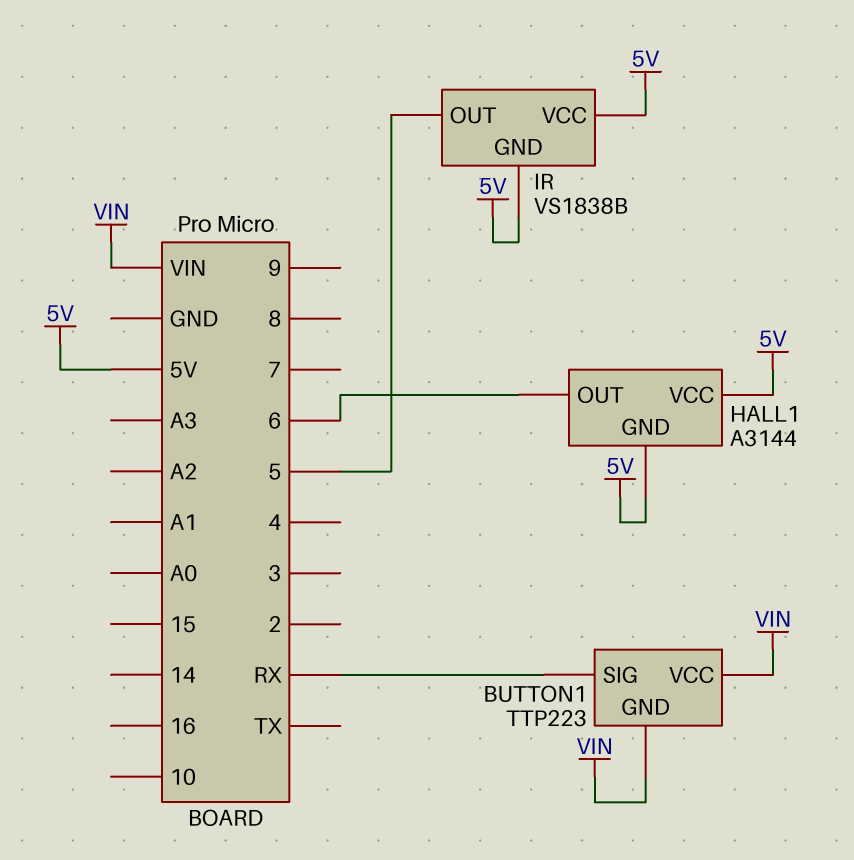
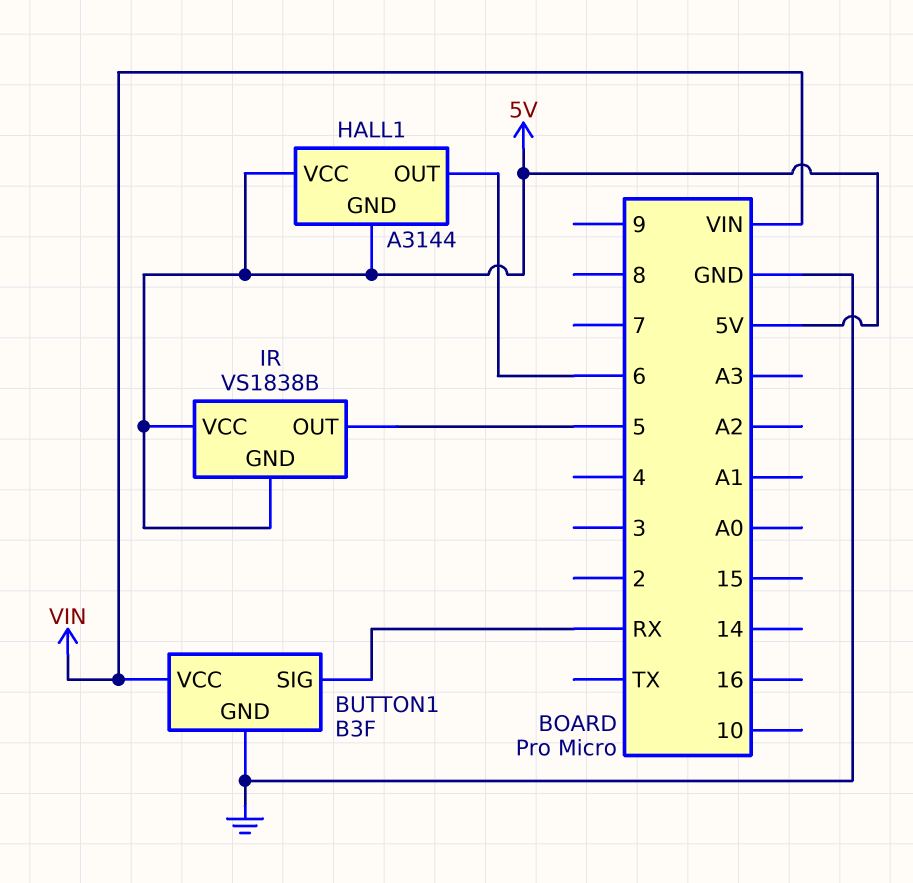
BUTTON1: TTP223 -> B3F
BUTTON1 pin GND: VIN -> GND

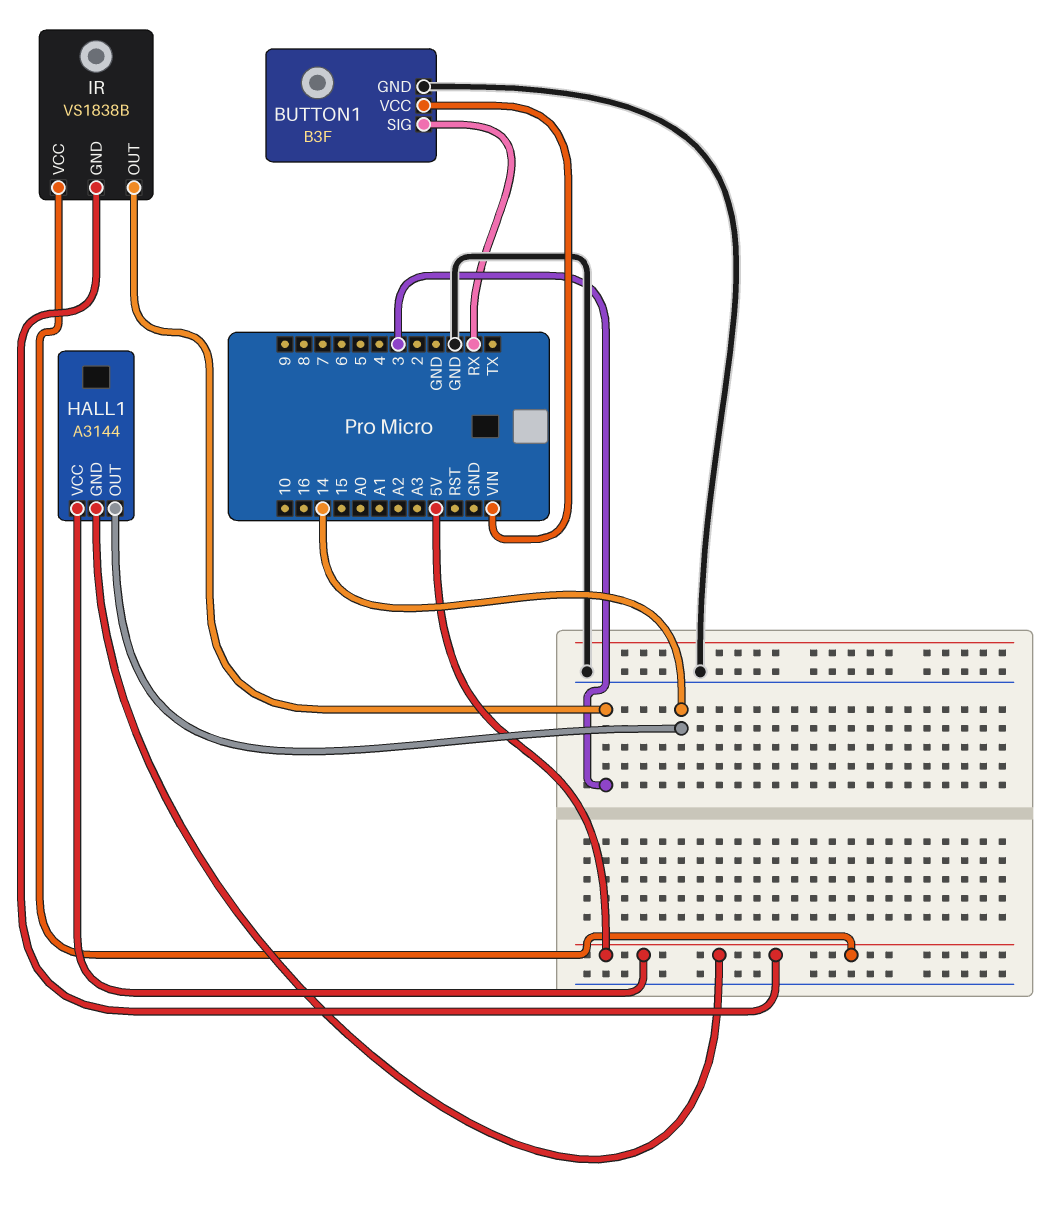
HALL1 pin OUT: 6 -> 14
IR pin OUT: 5 -> 3

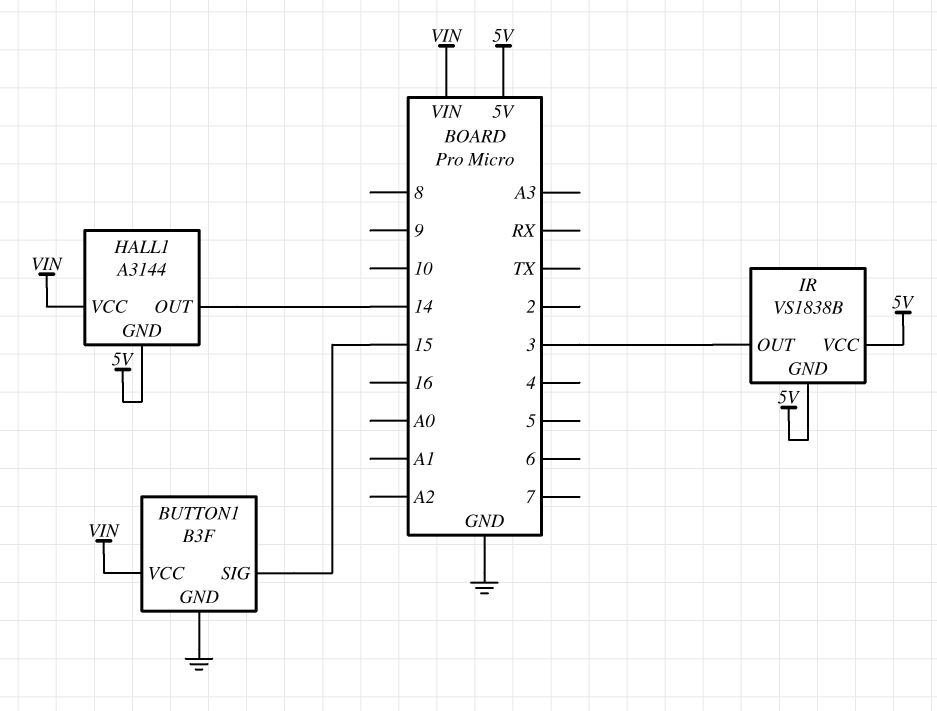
BUTTON1 pin SIG: RX -> 15
HALL1 pin VCC: 5V -> VIN

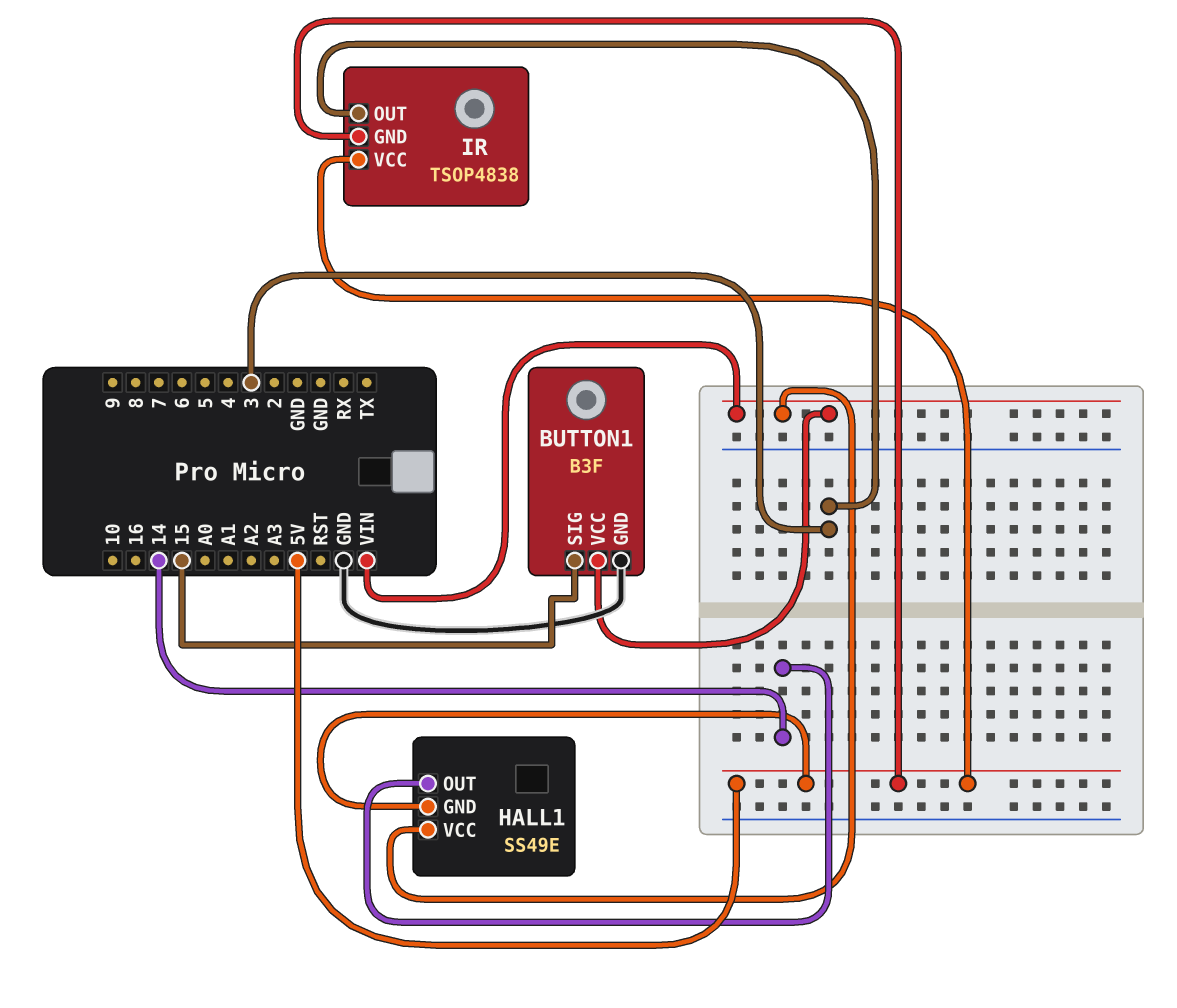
HALL1: A3144 -> SS49E
IR: VS1838B -> TSOP4838

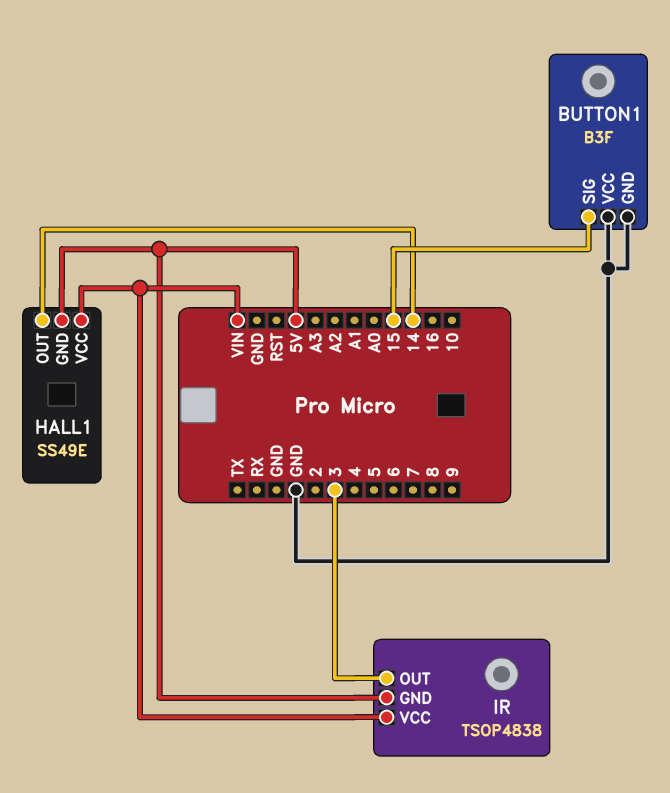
BUTTON1 pin VCC: VIN -> GND
IR pin VCC: 5V -> VIN

